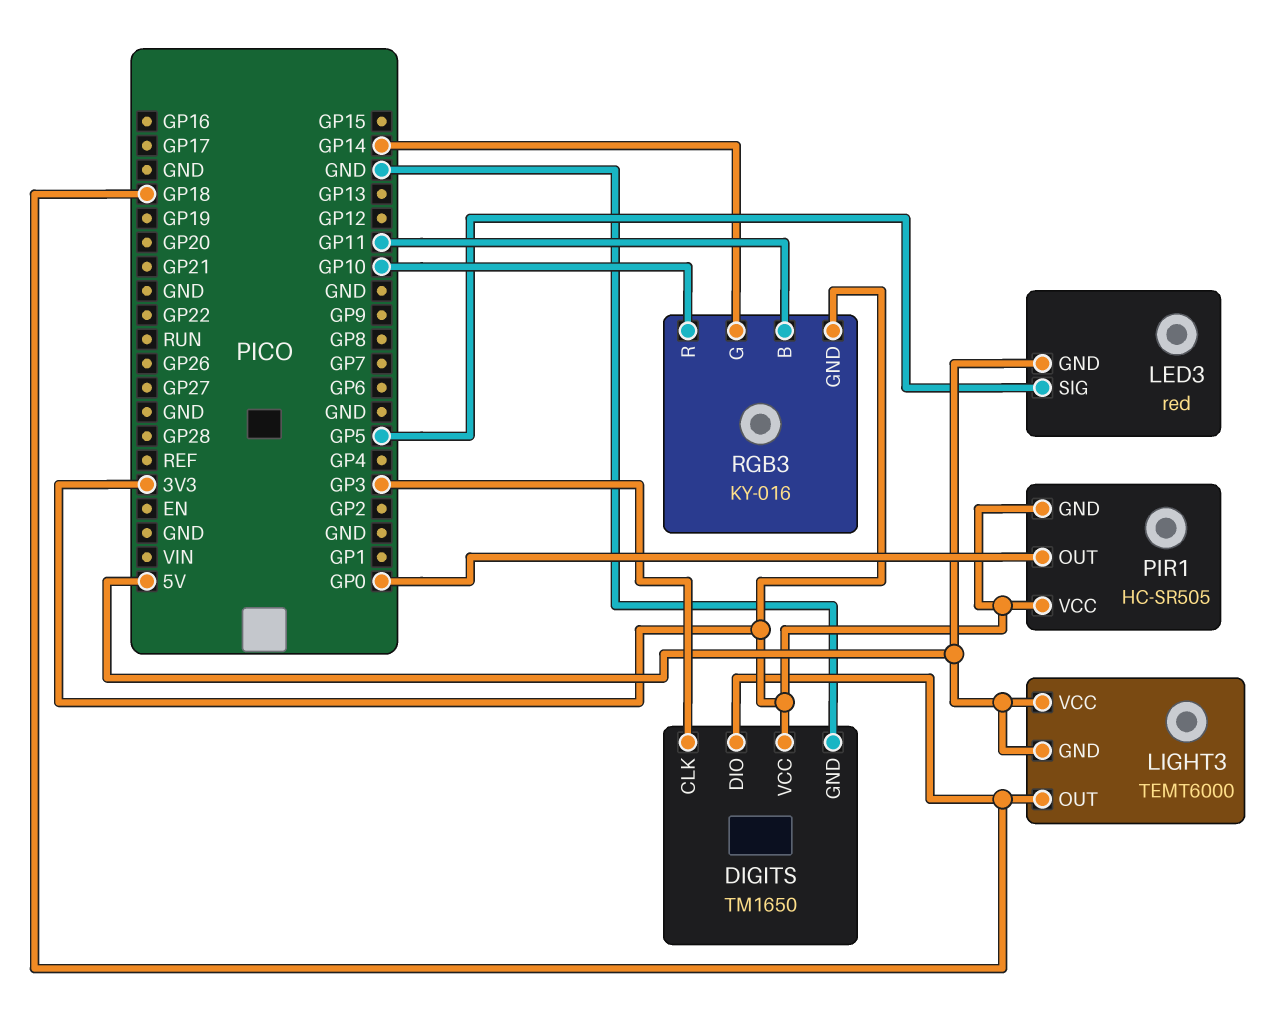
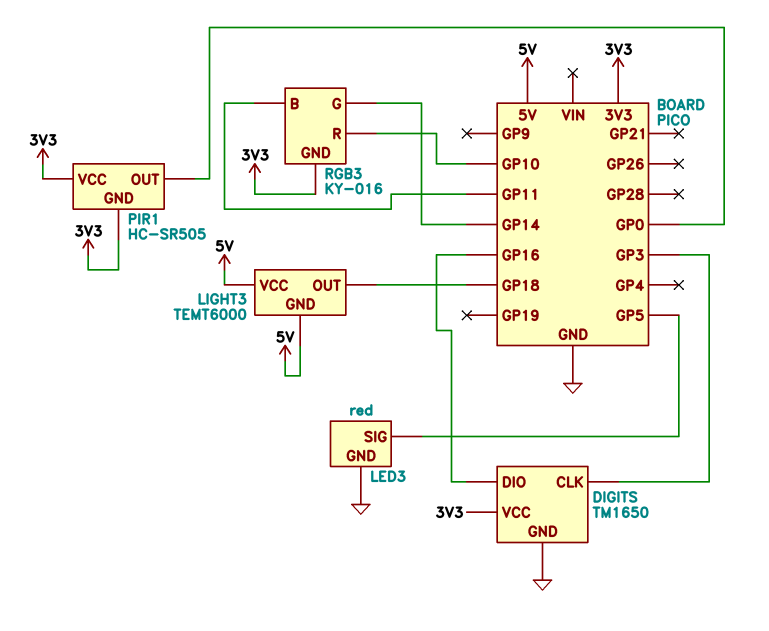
DIGITS pin DIO: GP18 -> GP16
LED3 pin GND: 5V -> GND

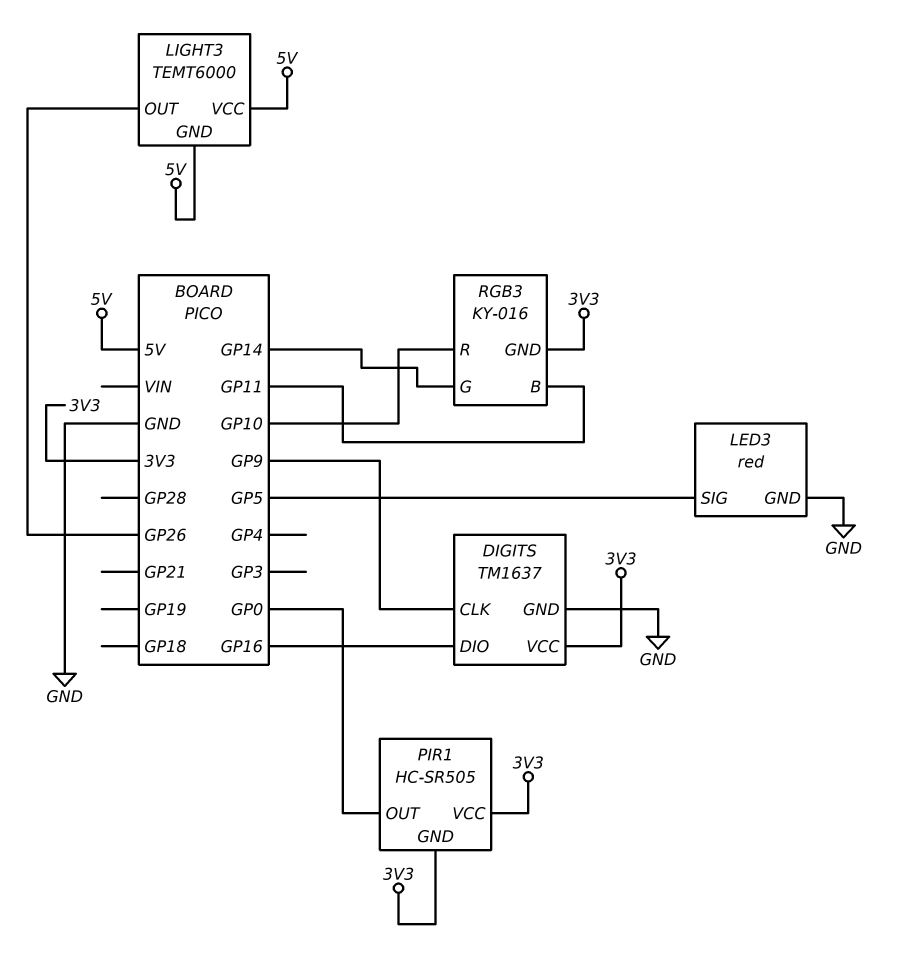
DIGITS: TM1650 -> TM1637
DIGITS pin CLK: GP3 -> GP9
LIGHT3 pin OUT: GP18 -> GP26

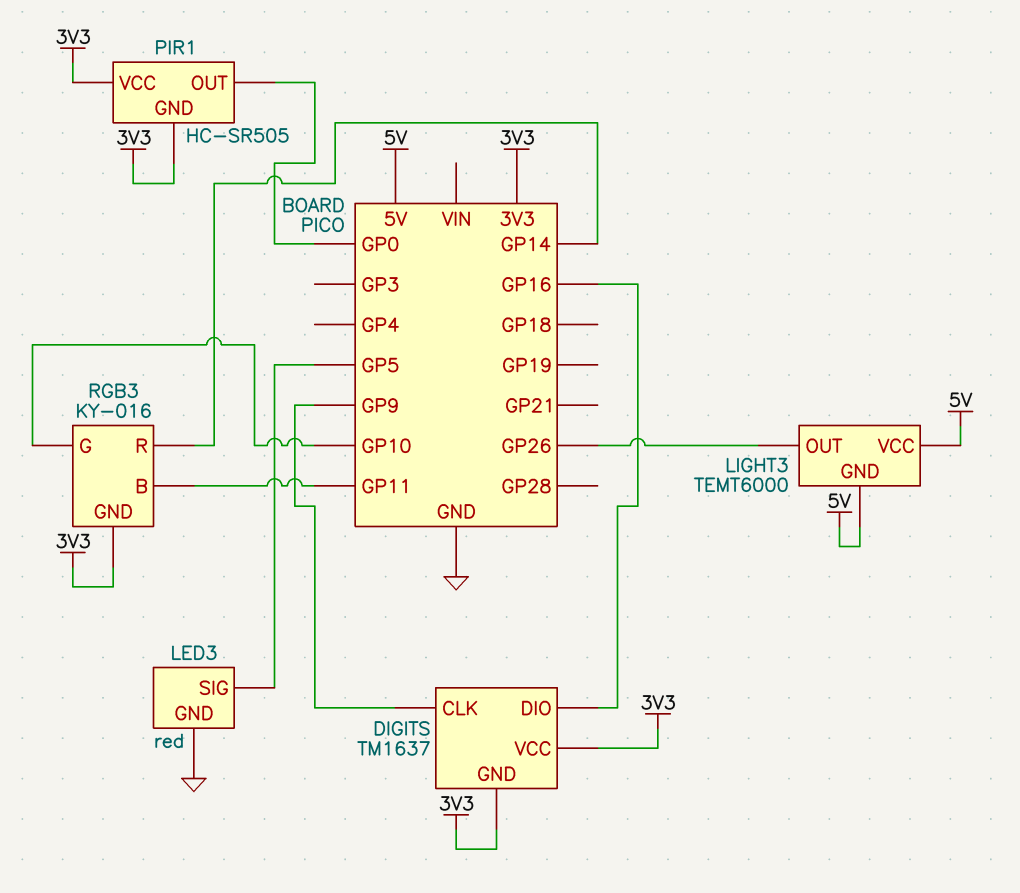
DIGITS pin GND: GND -> 3V3
RGB3 pin G: GP14 -> GP10
RGB3 pin R: GP10 -> GP14

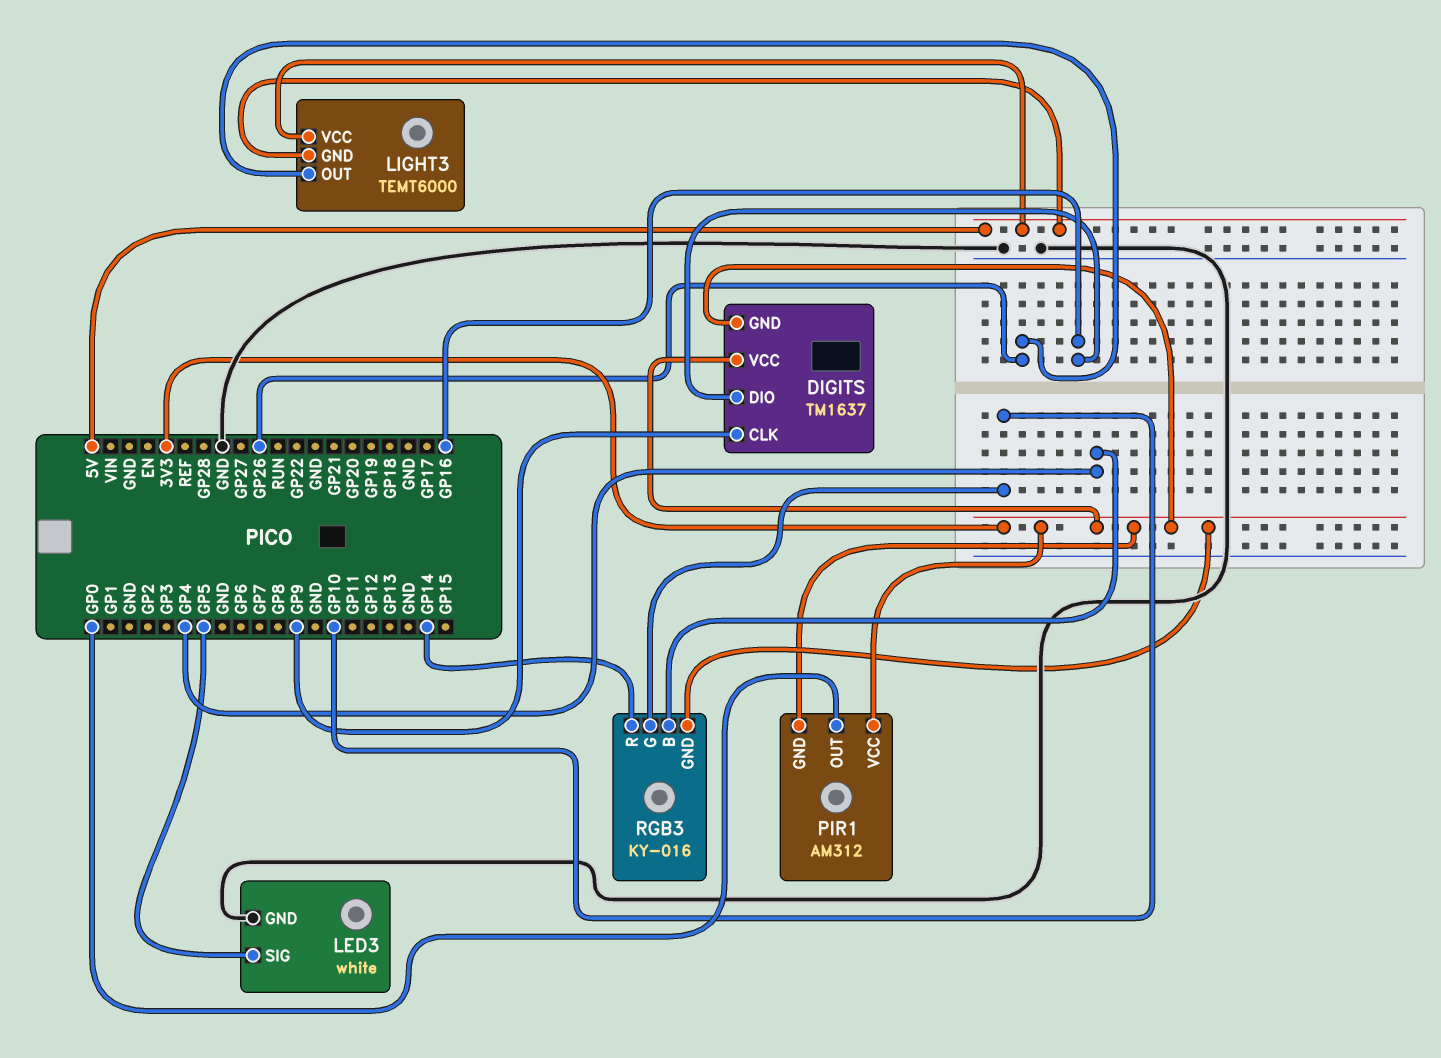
LED3: red -> white
PIR1: HC-SR505 -> AM312
RGB3 pin B: GP11 -> GP4

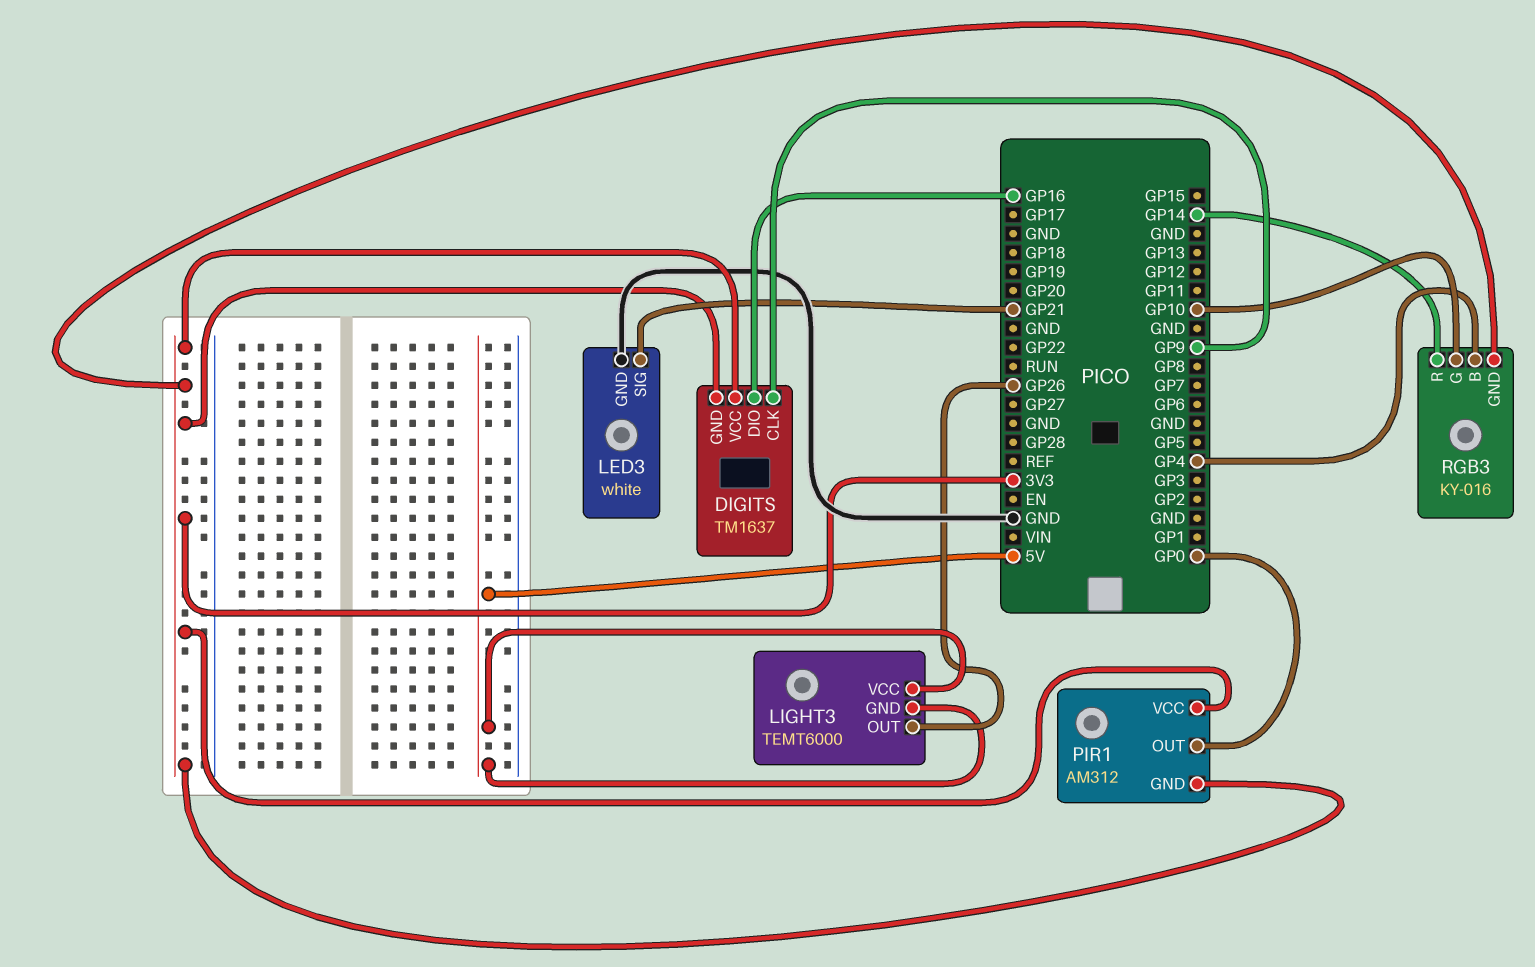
LED3 pin SIG: GP5 -> GP21

